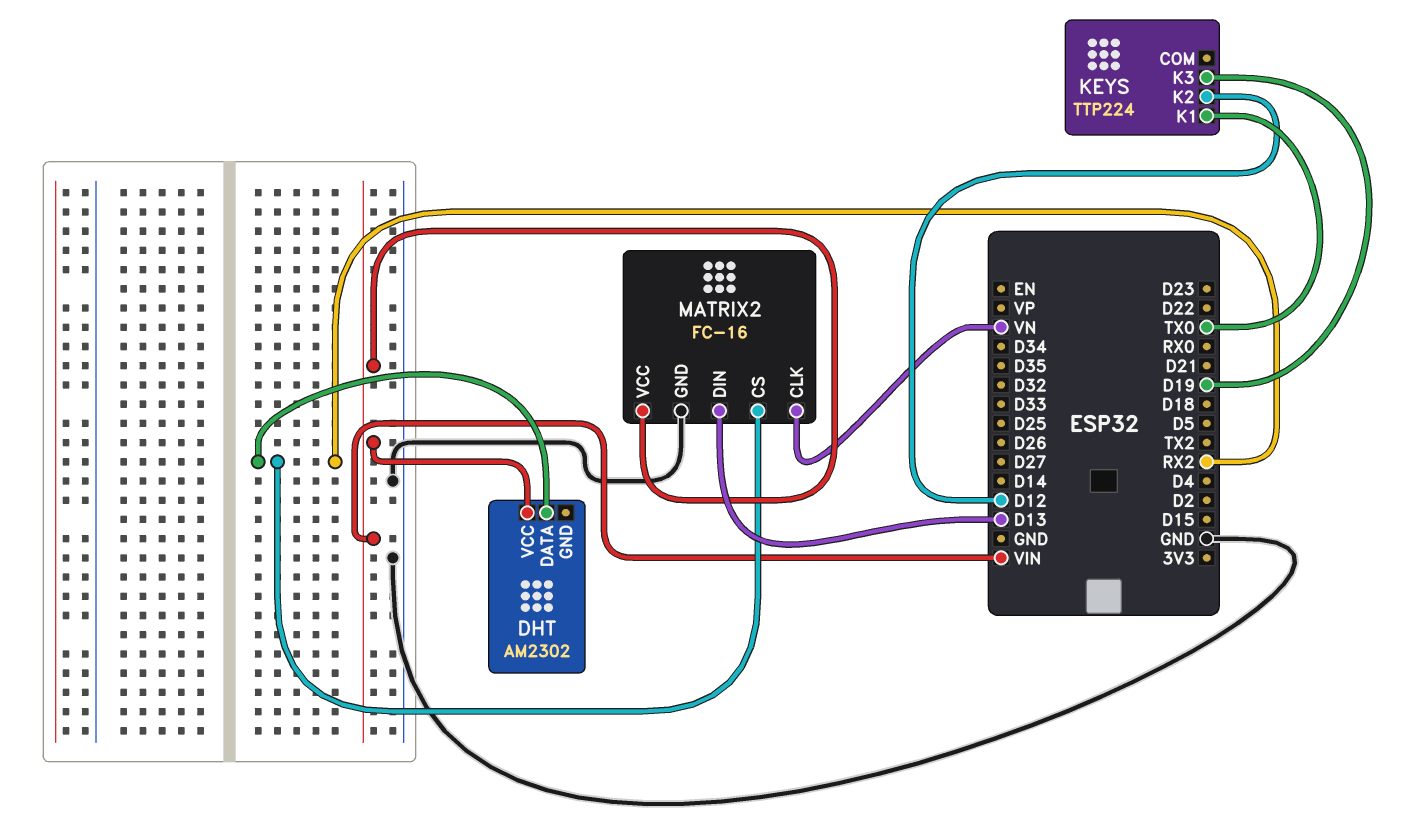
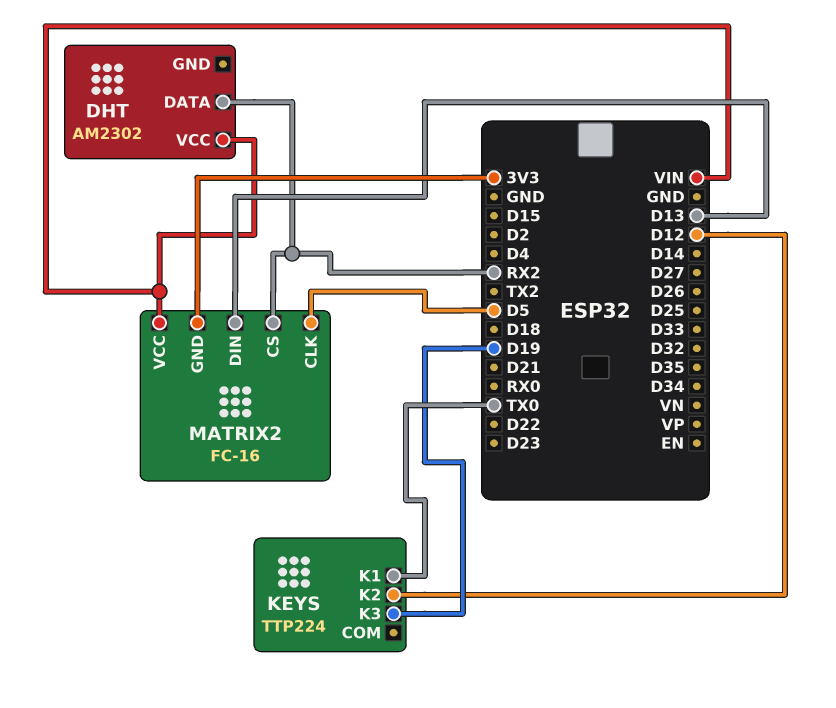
MATRIX2 pin CLK: VN -> D5
MATRIX2 pin GND: GND -> 3V3

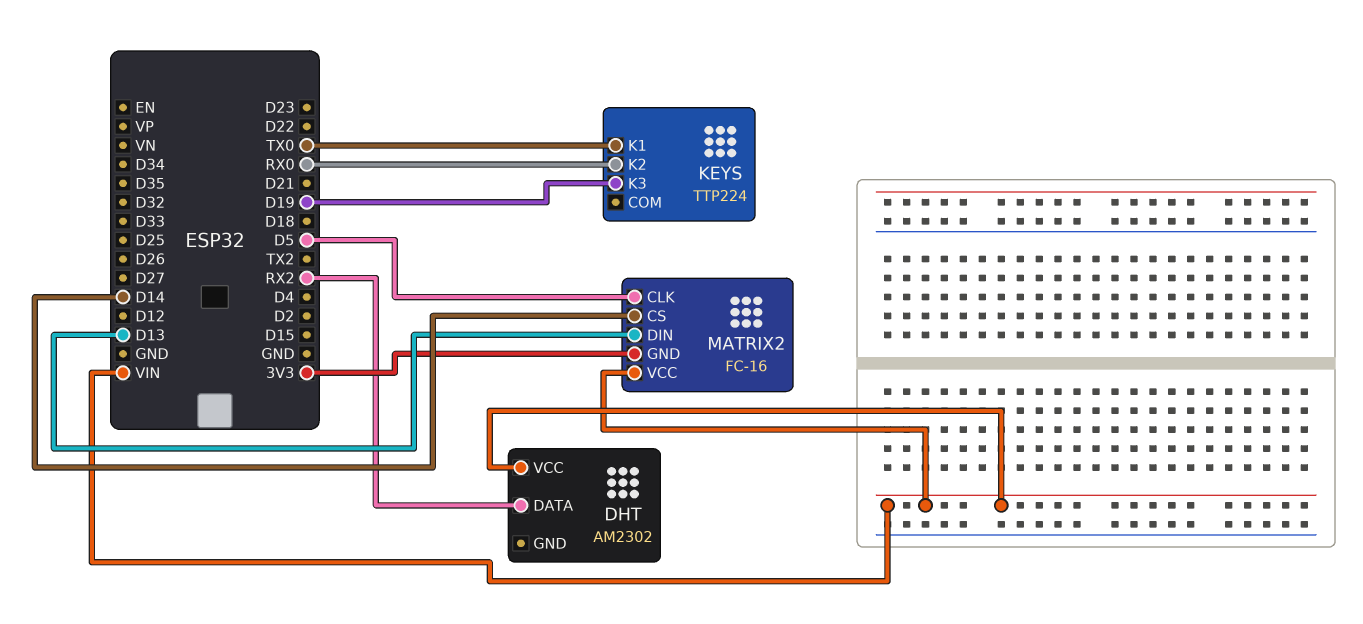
KEYS pin K2: D12 -> RX0
MATRIX2 pin CS: RX2 -> D14

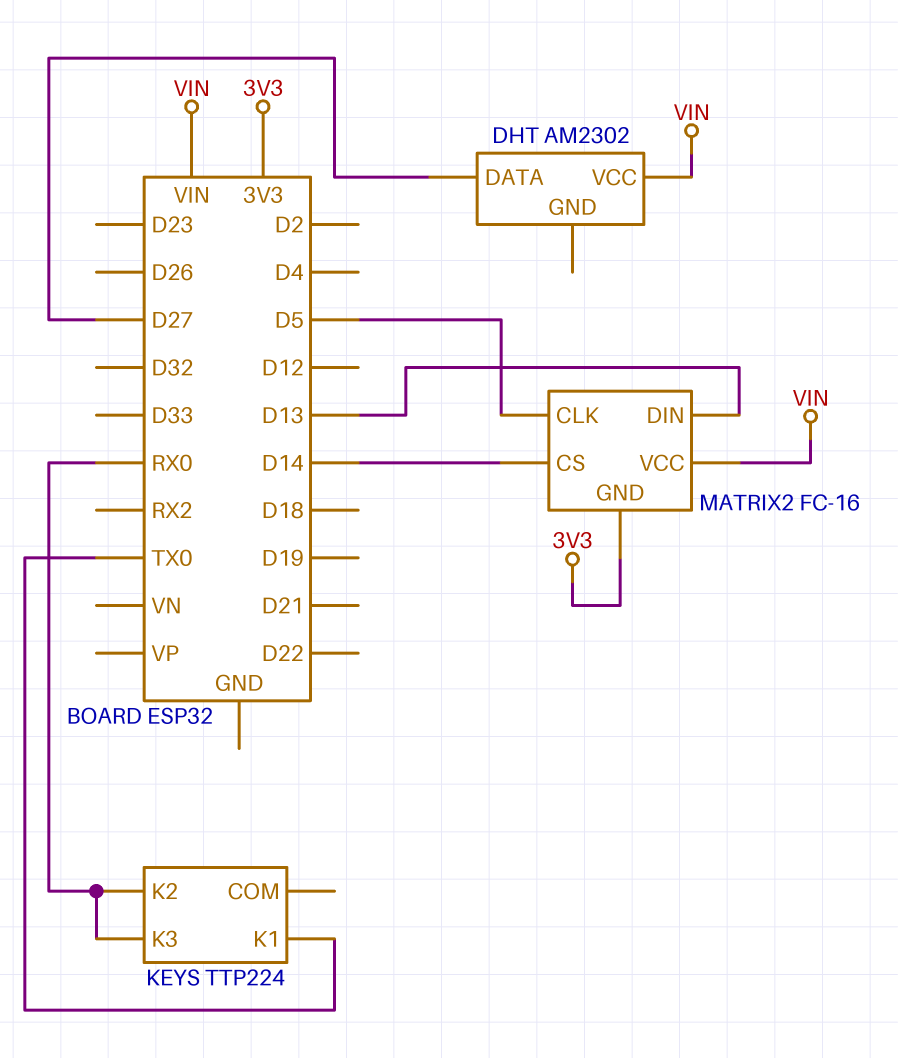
DHT pin DATA: RX2 -> D27
KEYS pin K3: D19 -> RX0

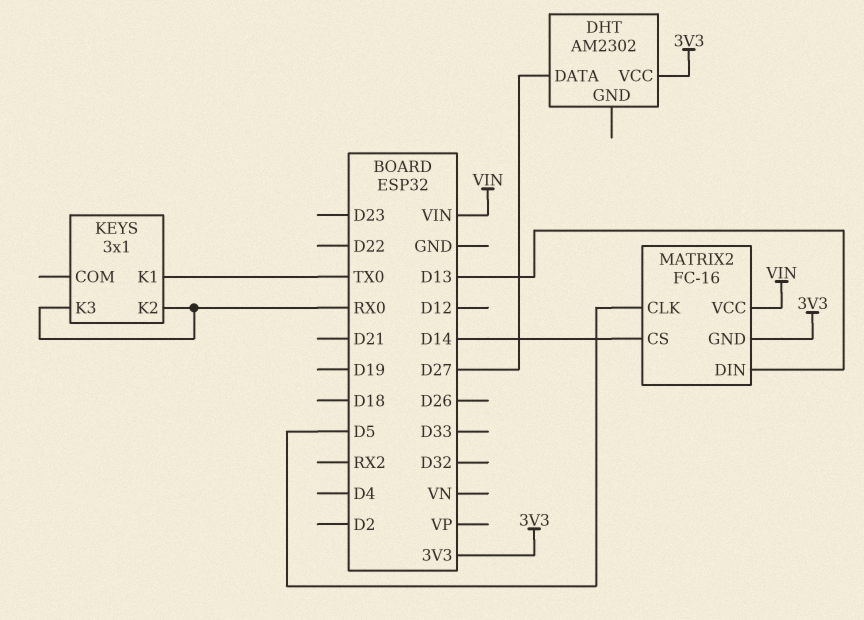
DHT pin VCC: VIN -> 3V3
KEYS: TTP224 -> 3x1

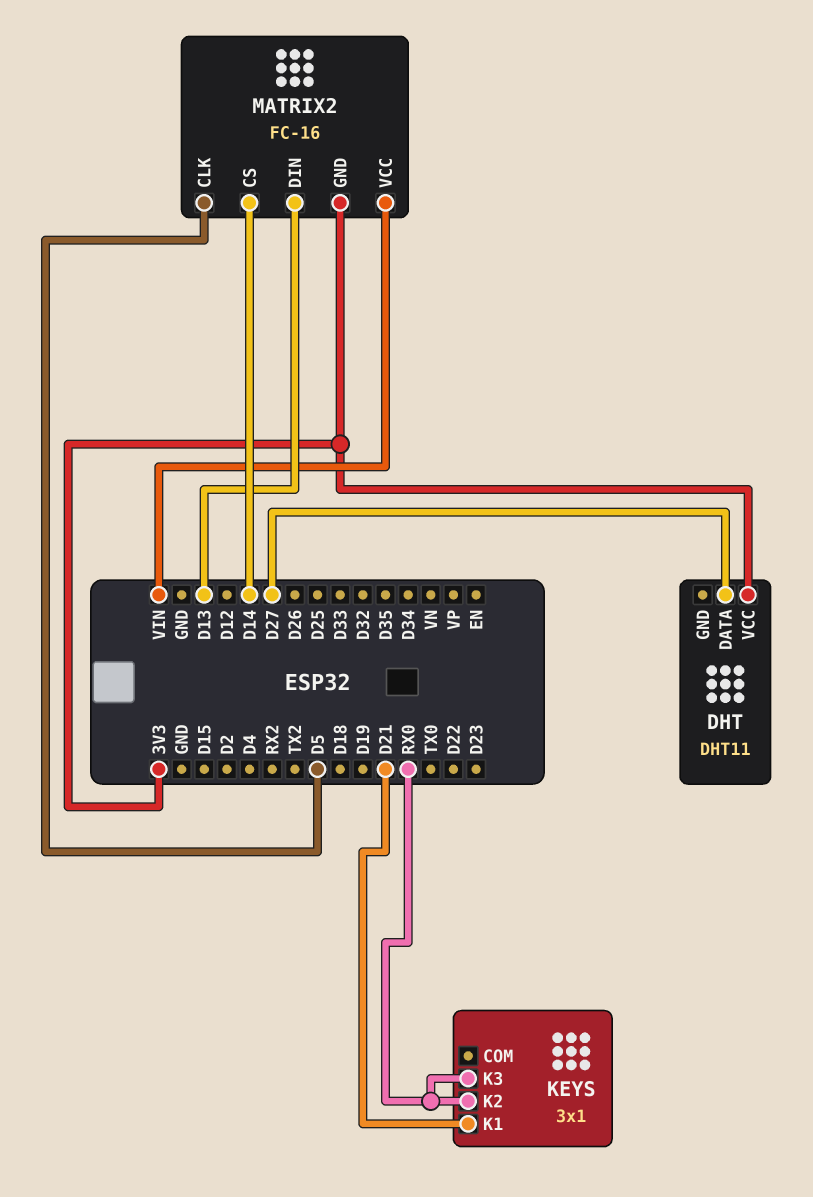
DHT: AM2302 -> DHT11
KEYS pin K1: TX0 -> D21

